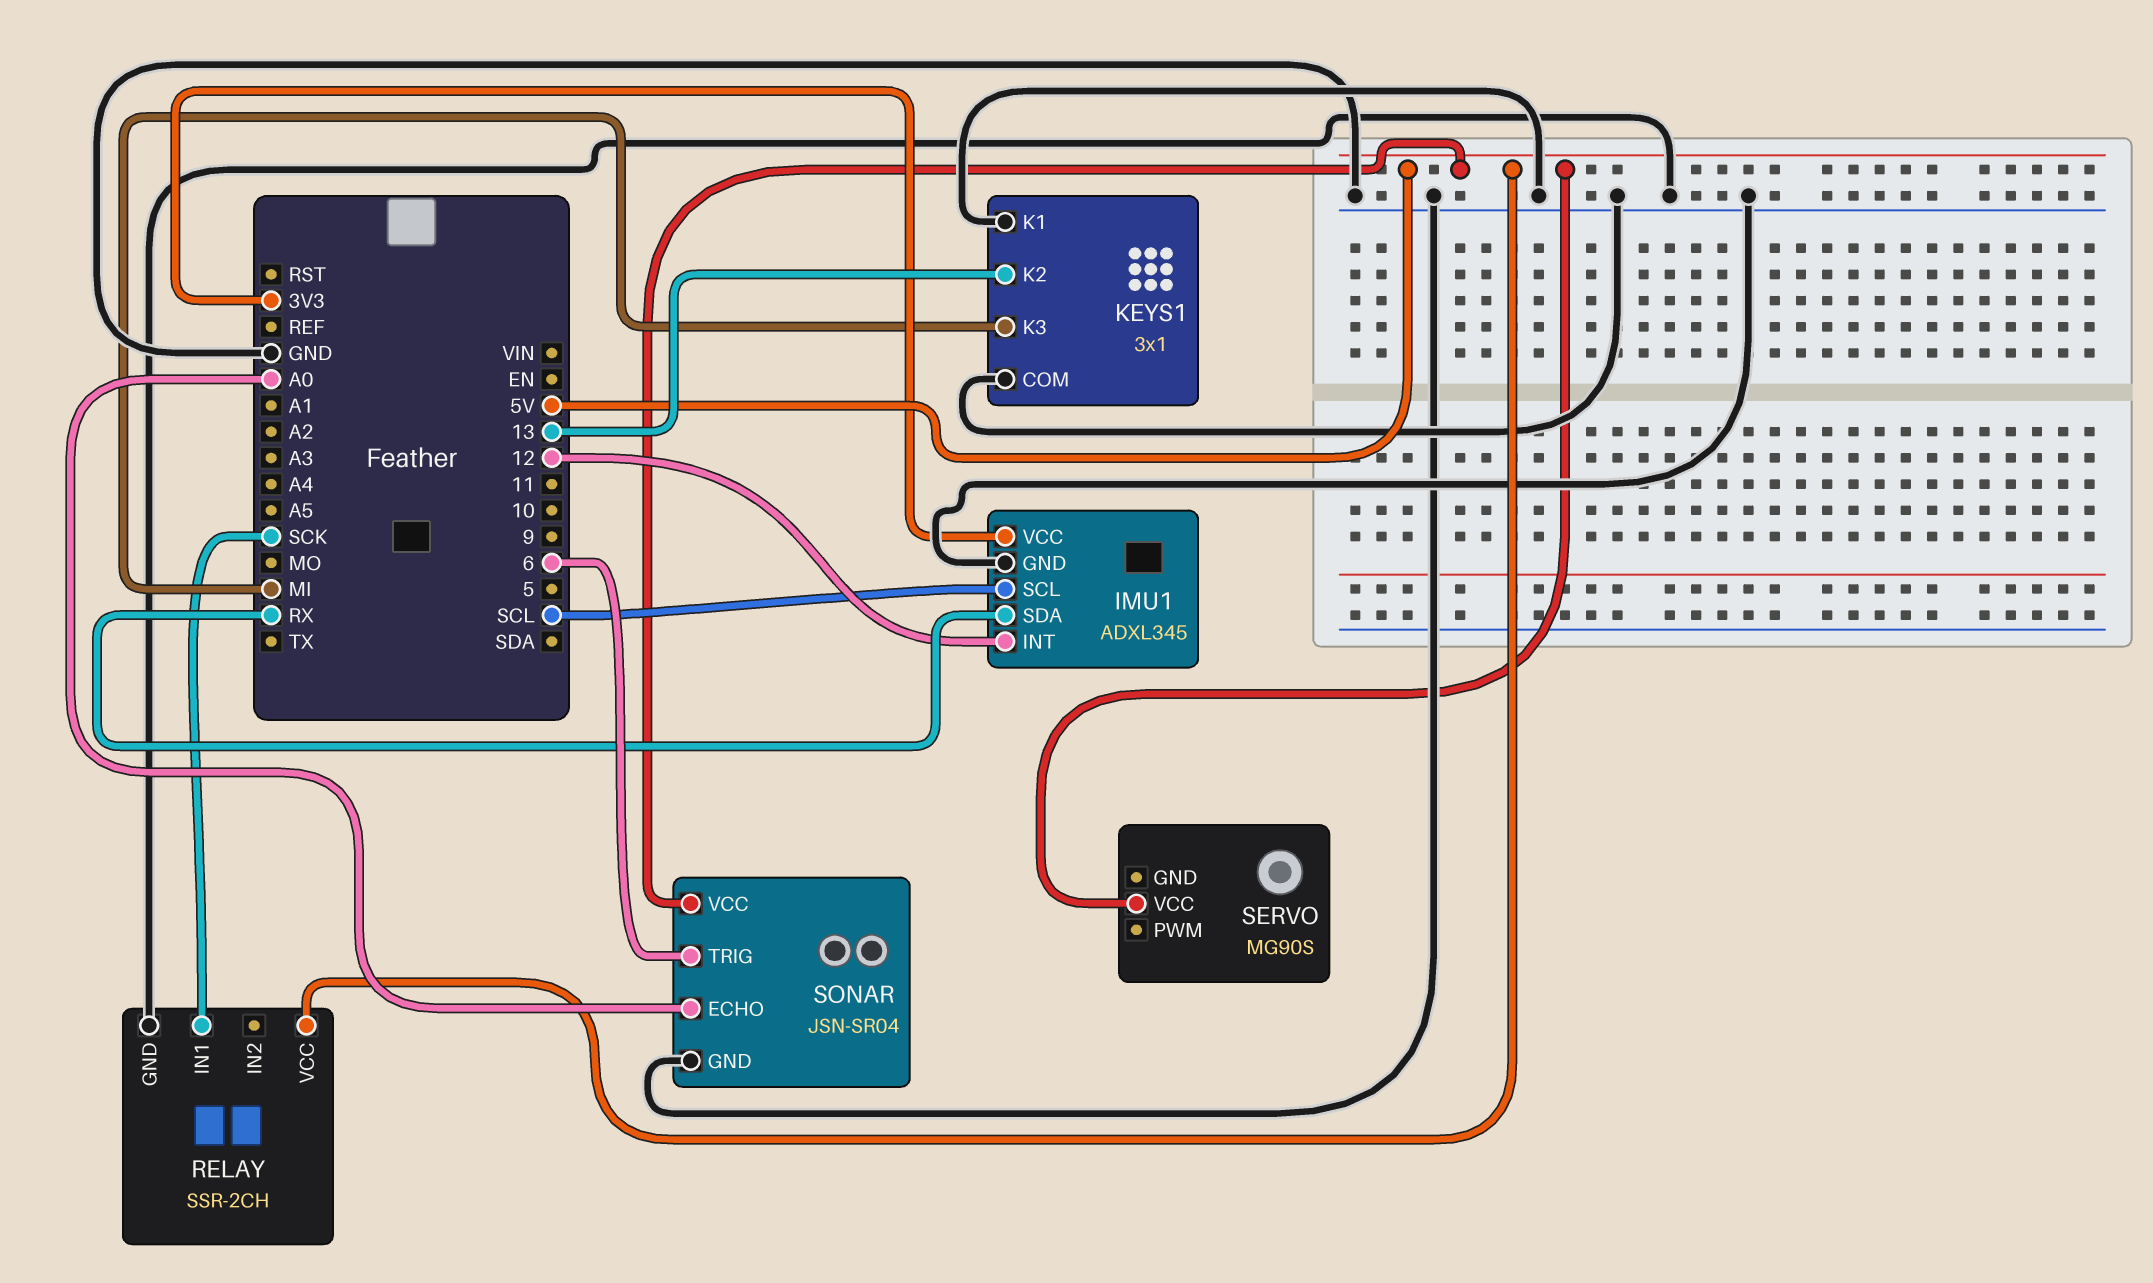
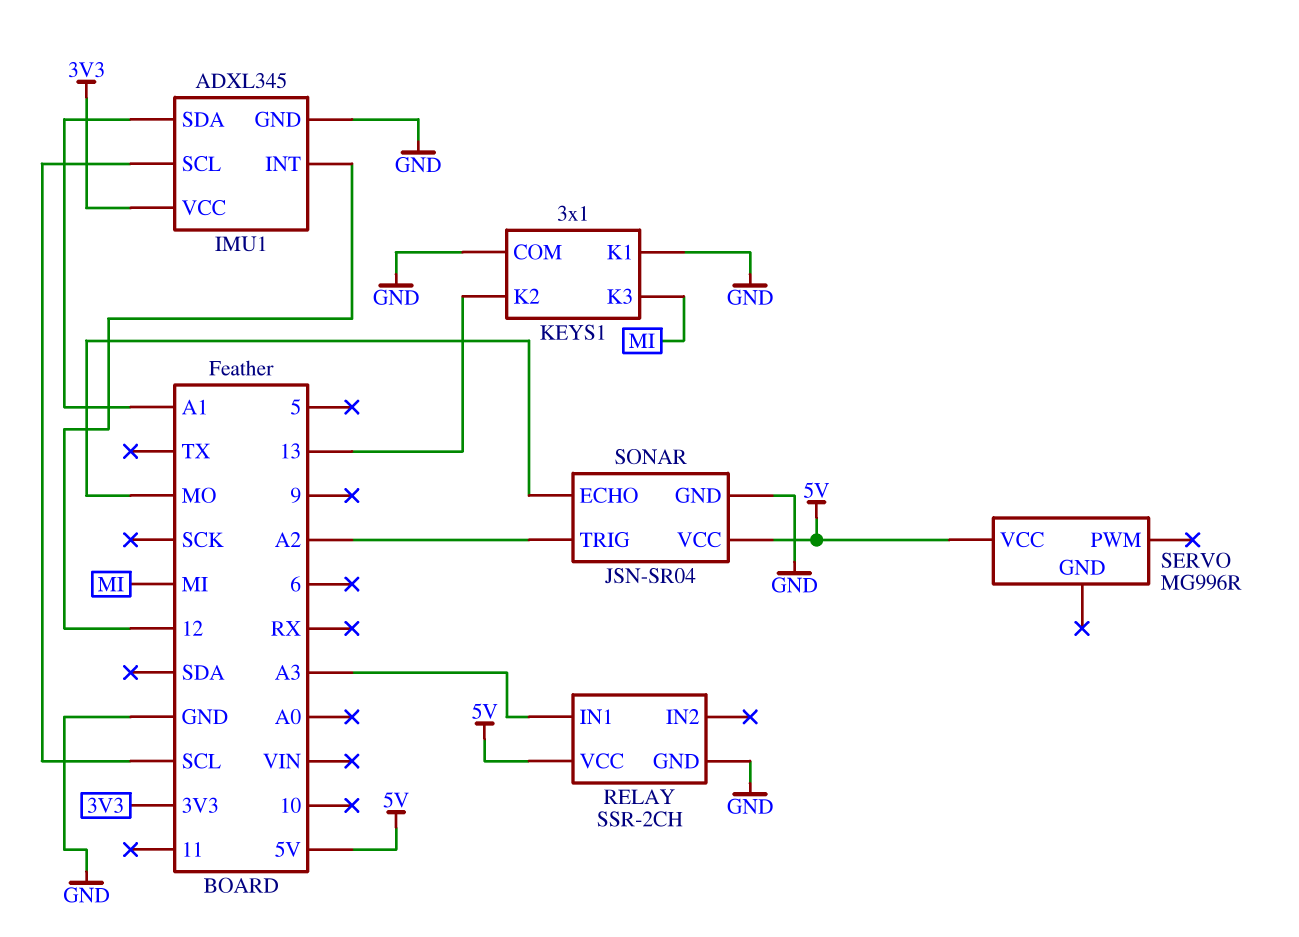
IMU1 pin SDA: RX -> A1
RELAY pin IN1: SCK -> A3
SERVO: MG90S -> MG996R
SONAR pin ECHO: A0 -> MO
SONAR pin TRIG: 6 -> A2

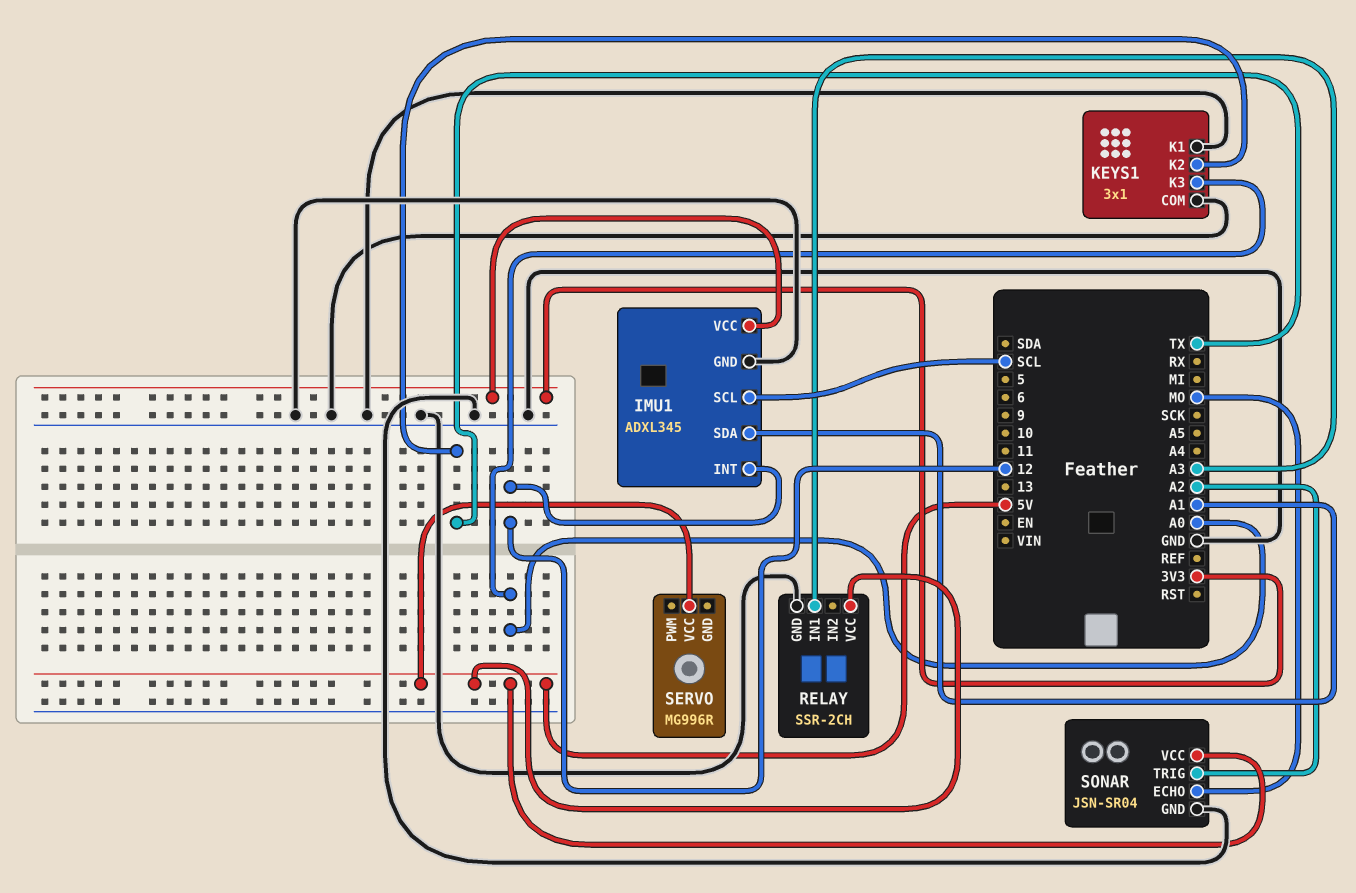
KEYS1 pin K2: 13 -> TX
KEYS1 pin K3: MI -> A0

